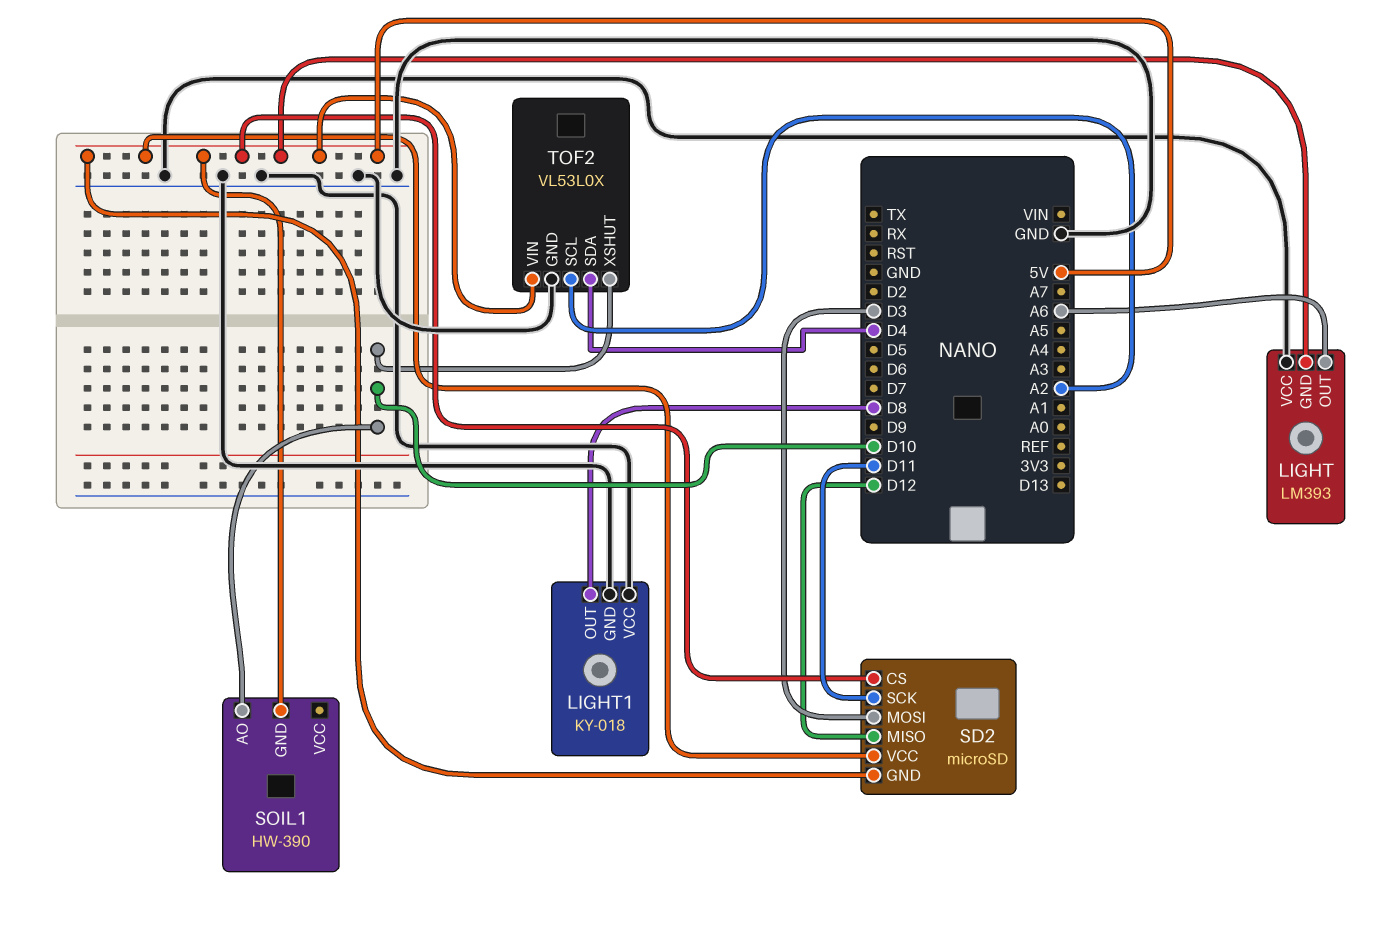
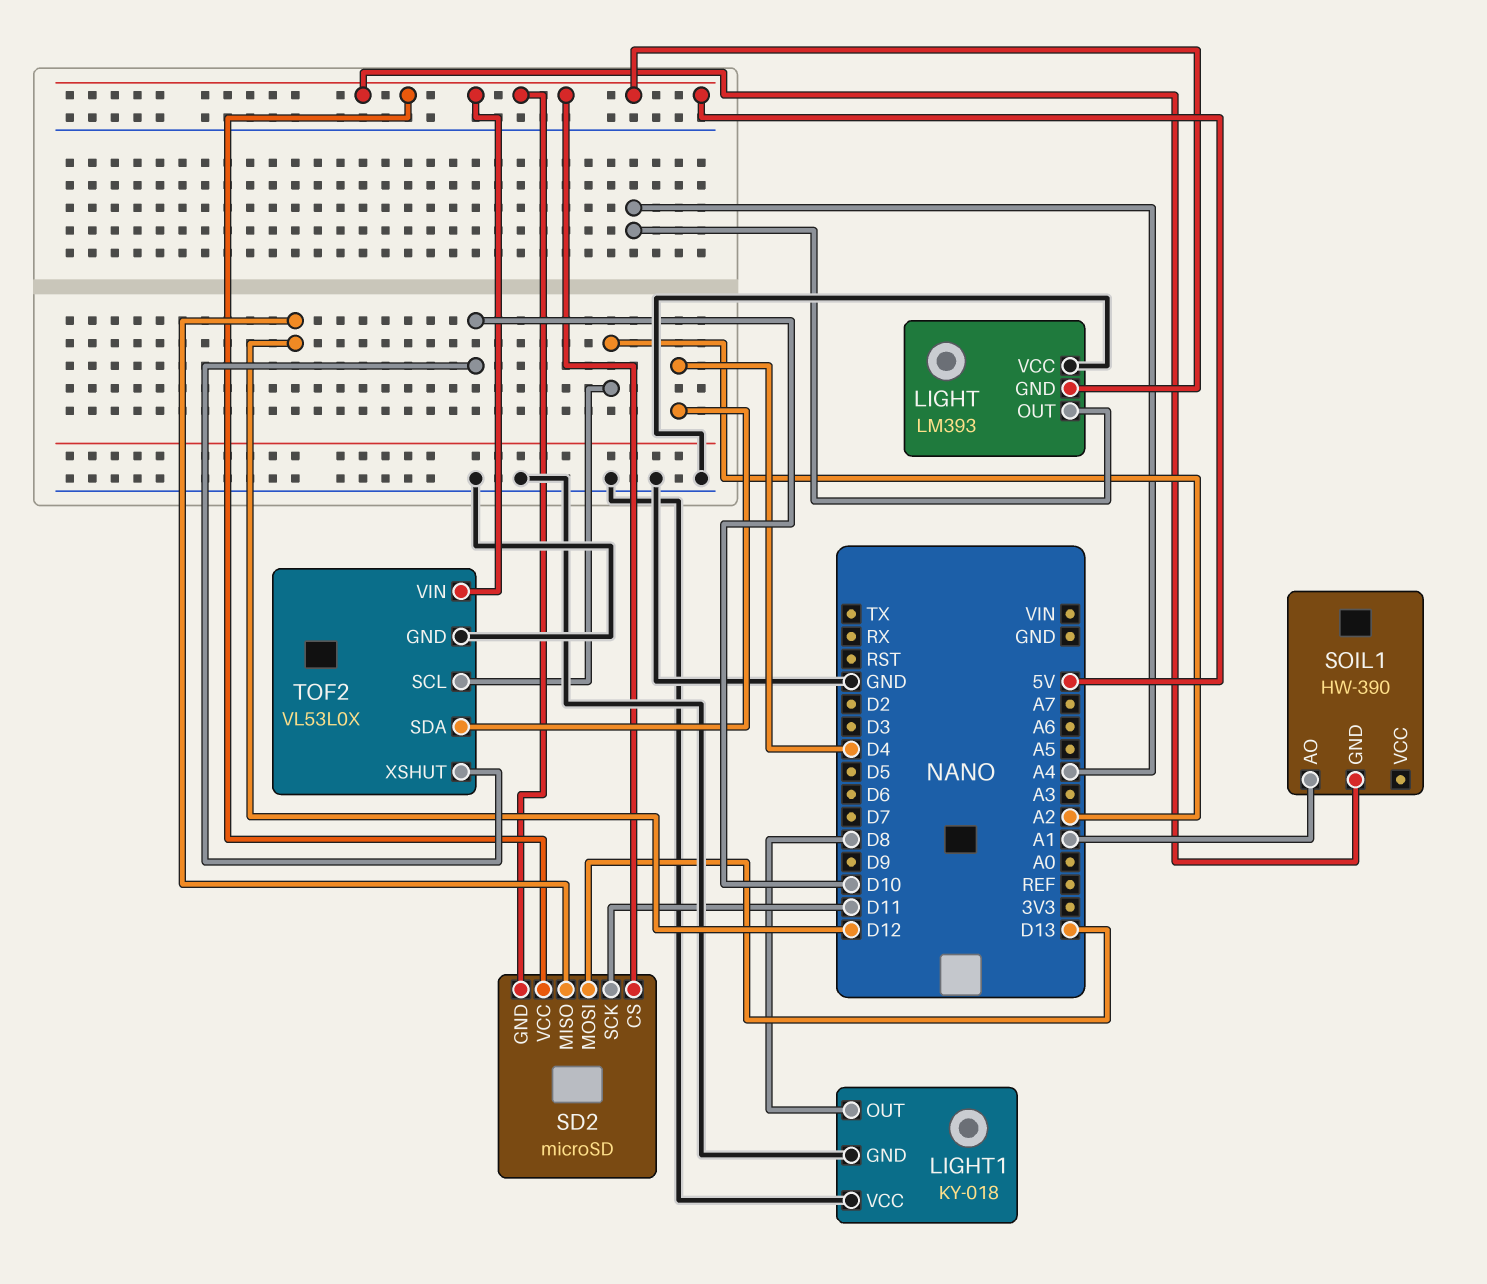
LIGHT pin OUT: A6 -> A4
SD2 pin MOSI: D3 -> D13
SOIL1 pin AO: D10 -> A1

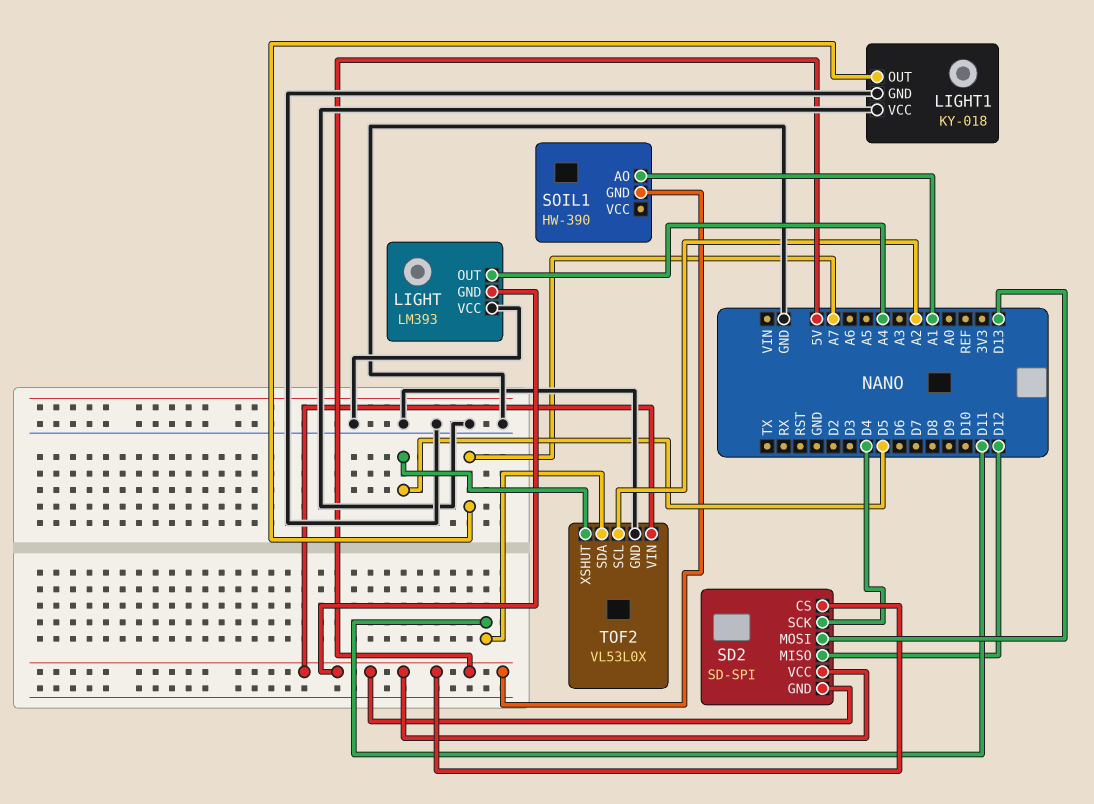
LIGHT1 pin OUT: D8 -> A7
SD2: microSD -> SD-SPI
SD2 pin SCK: D11 -> D4
TOF2 pin SDA: D4 -> D11
TOF2 pin XSHUT: D10 -> D5

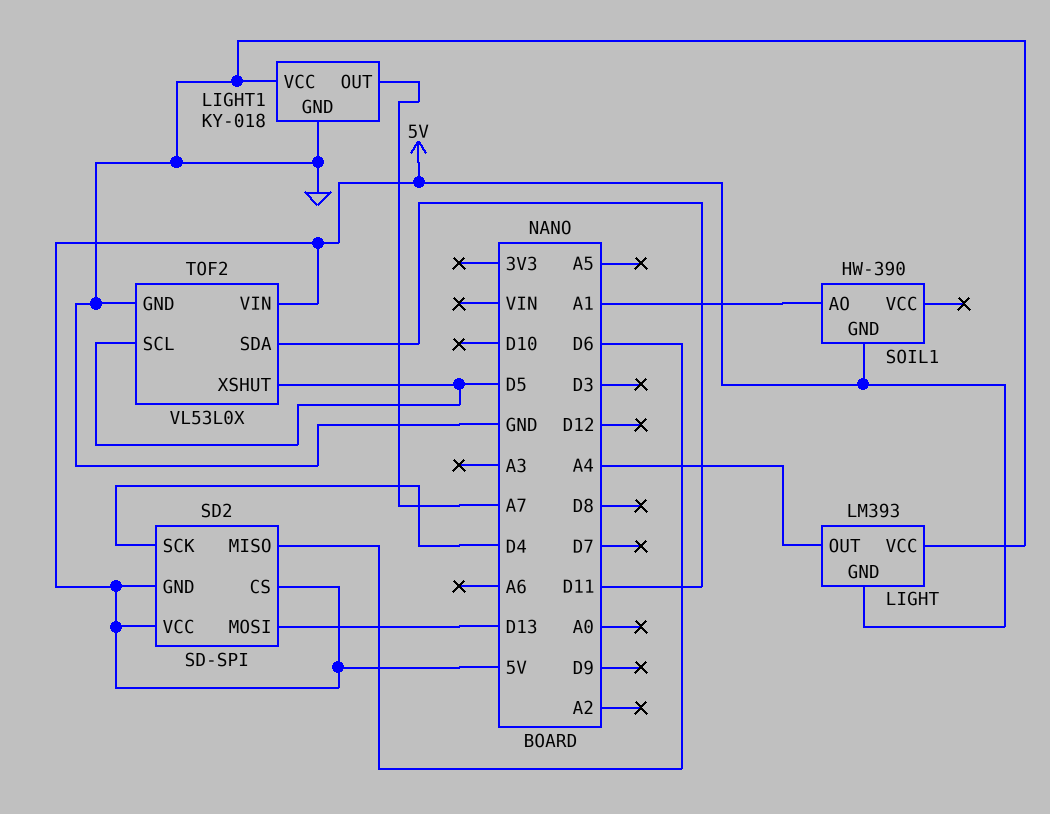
SD2 pin MISO: D12 -> D6
TOF2 pin SCL: A2 -> D5

